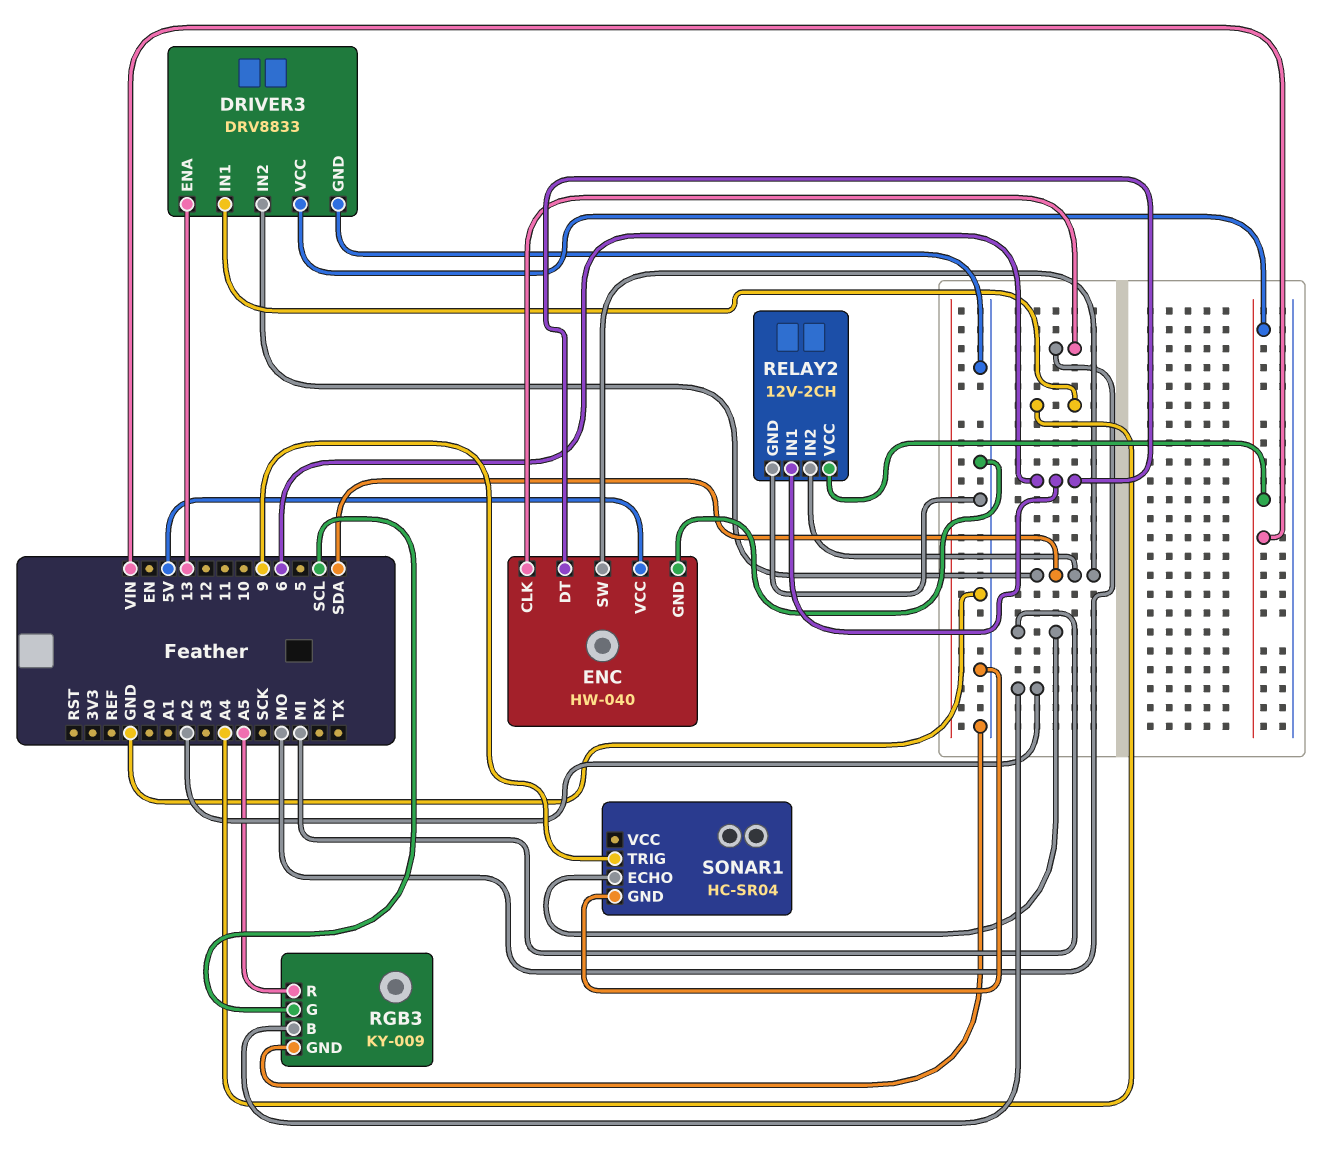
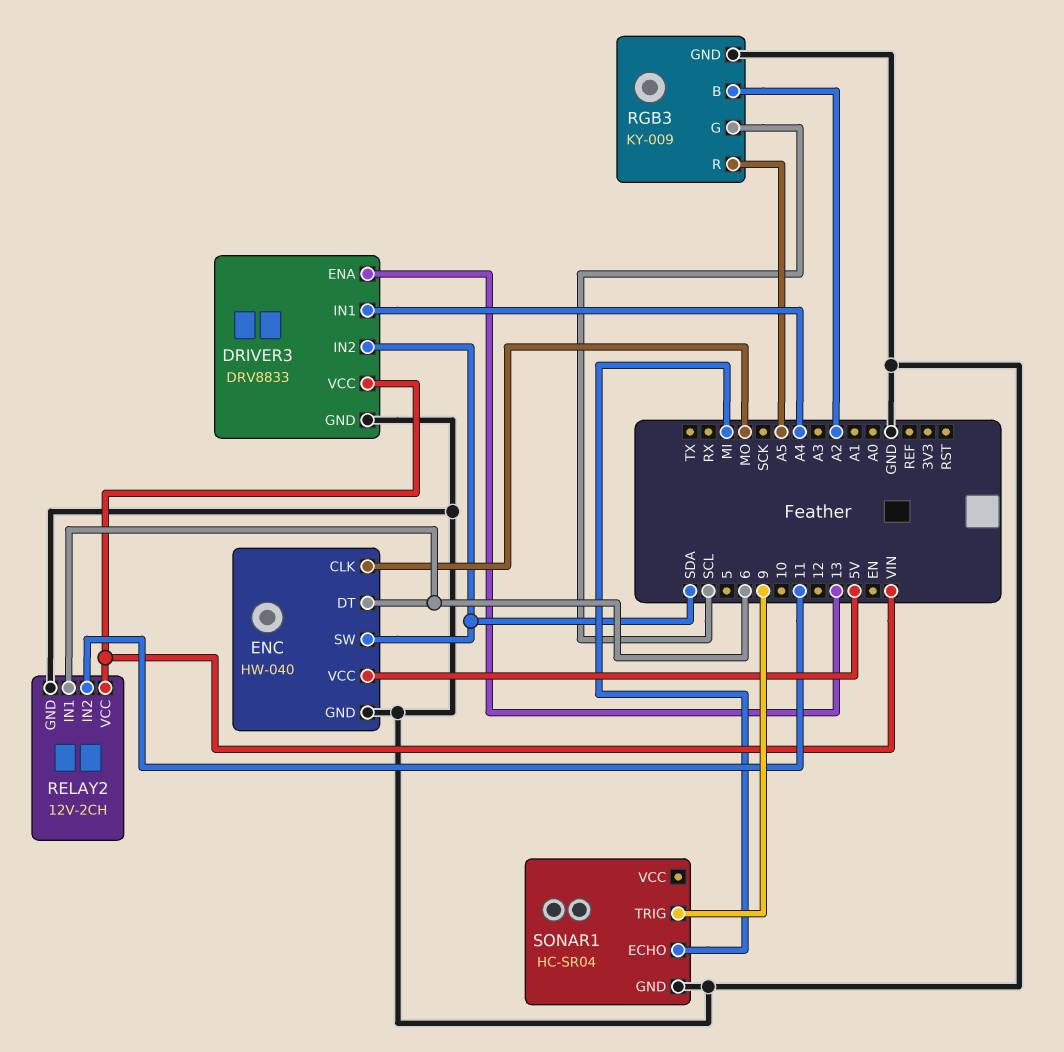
RELAY2 pin IN2: SDA -> 11

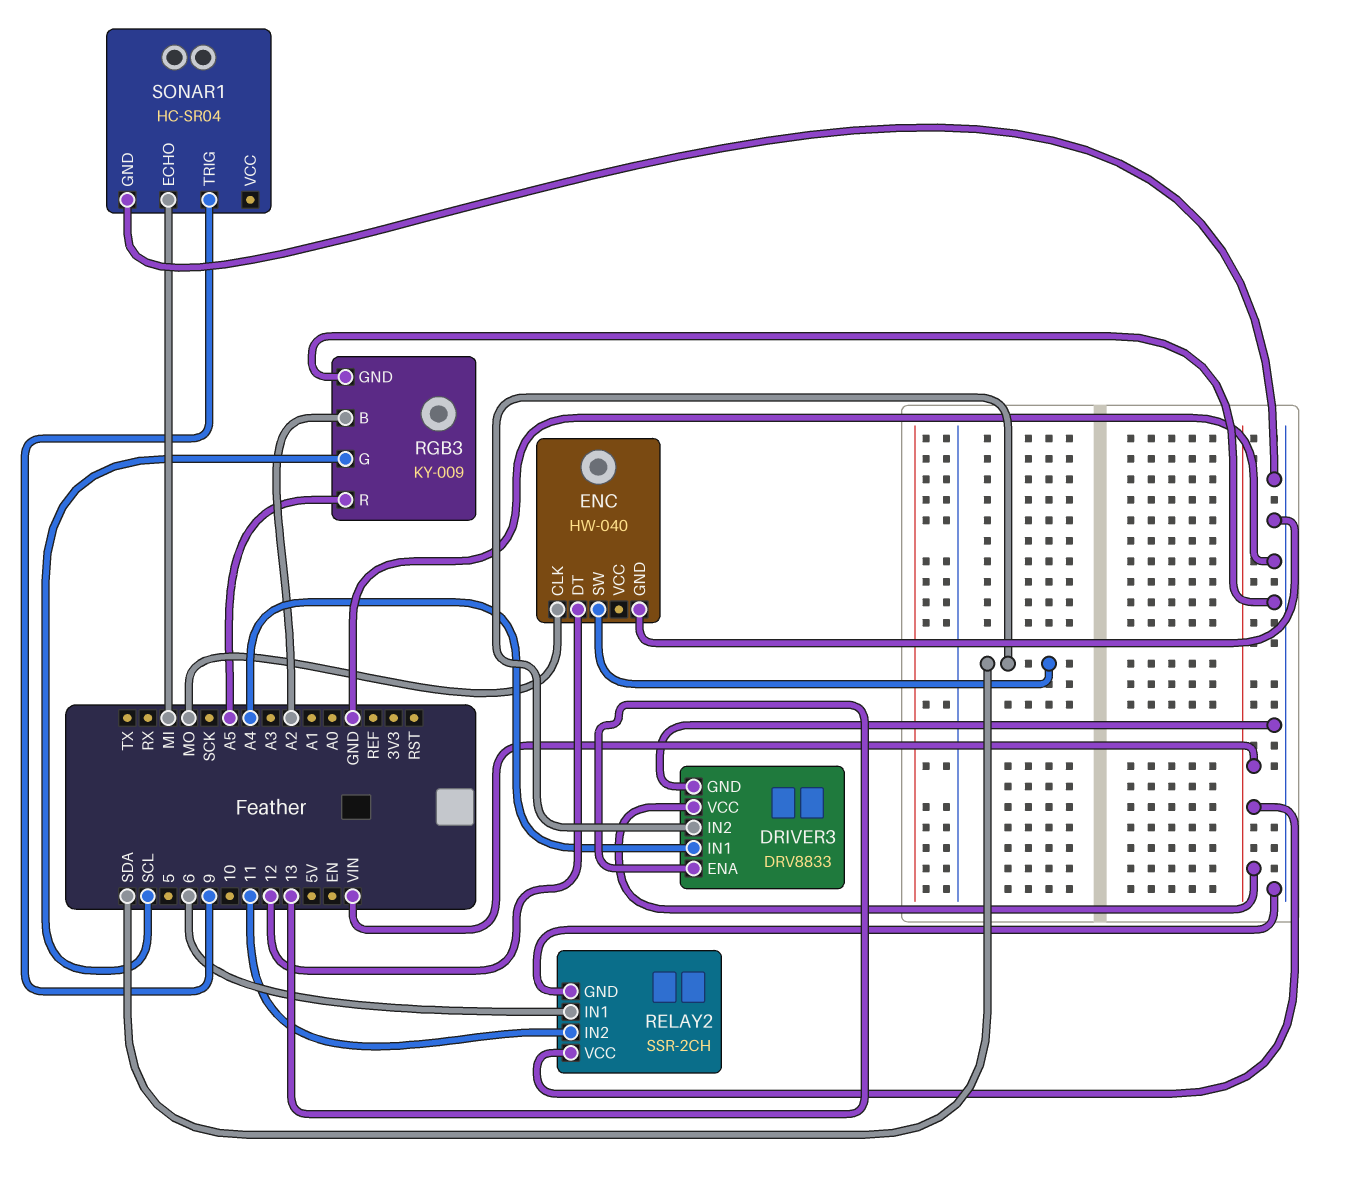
ENC pin DT: 6 -> 12
ENC pin VCC: 5V -> none
RELAY2: 12V-2CH -> SSR-2CH

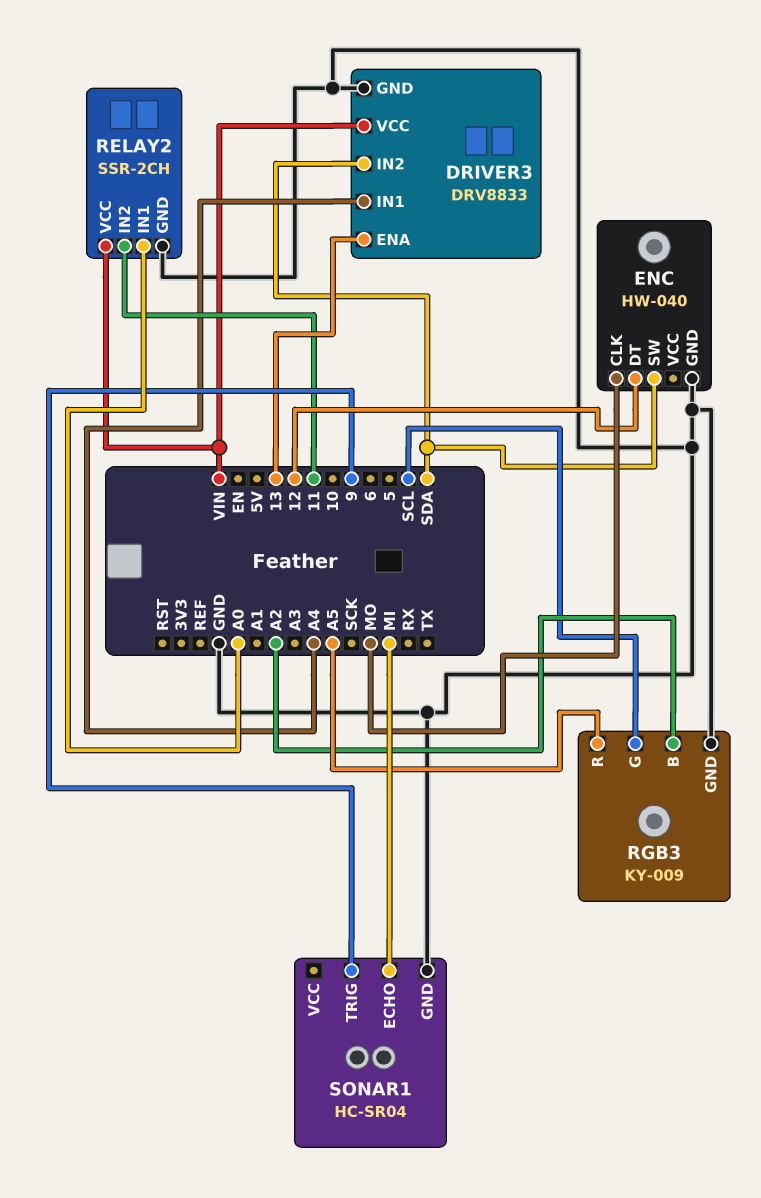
RELAY2 pin IN1: 6 -> A0

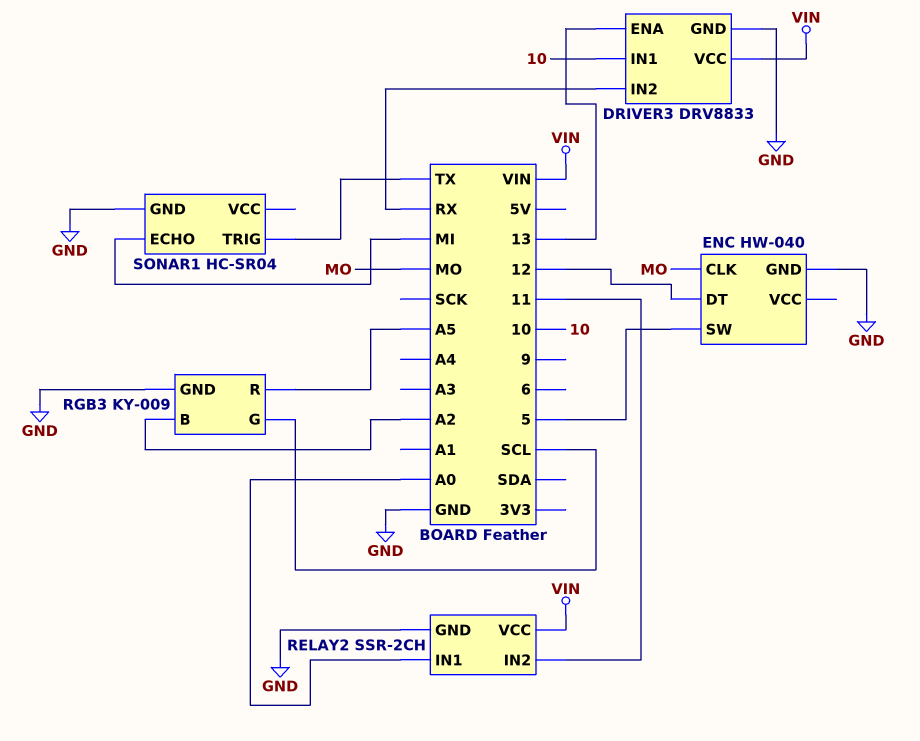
DRIVER3 pin IN1: A4 -> 10
DRIVER3 pin IN2: SDA -> RX
ENC pin SW: SDA -> 5
SONAR1 pin TRIG: 9 -> TX

